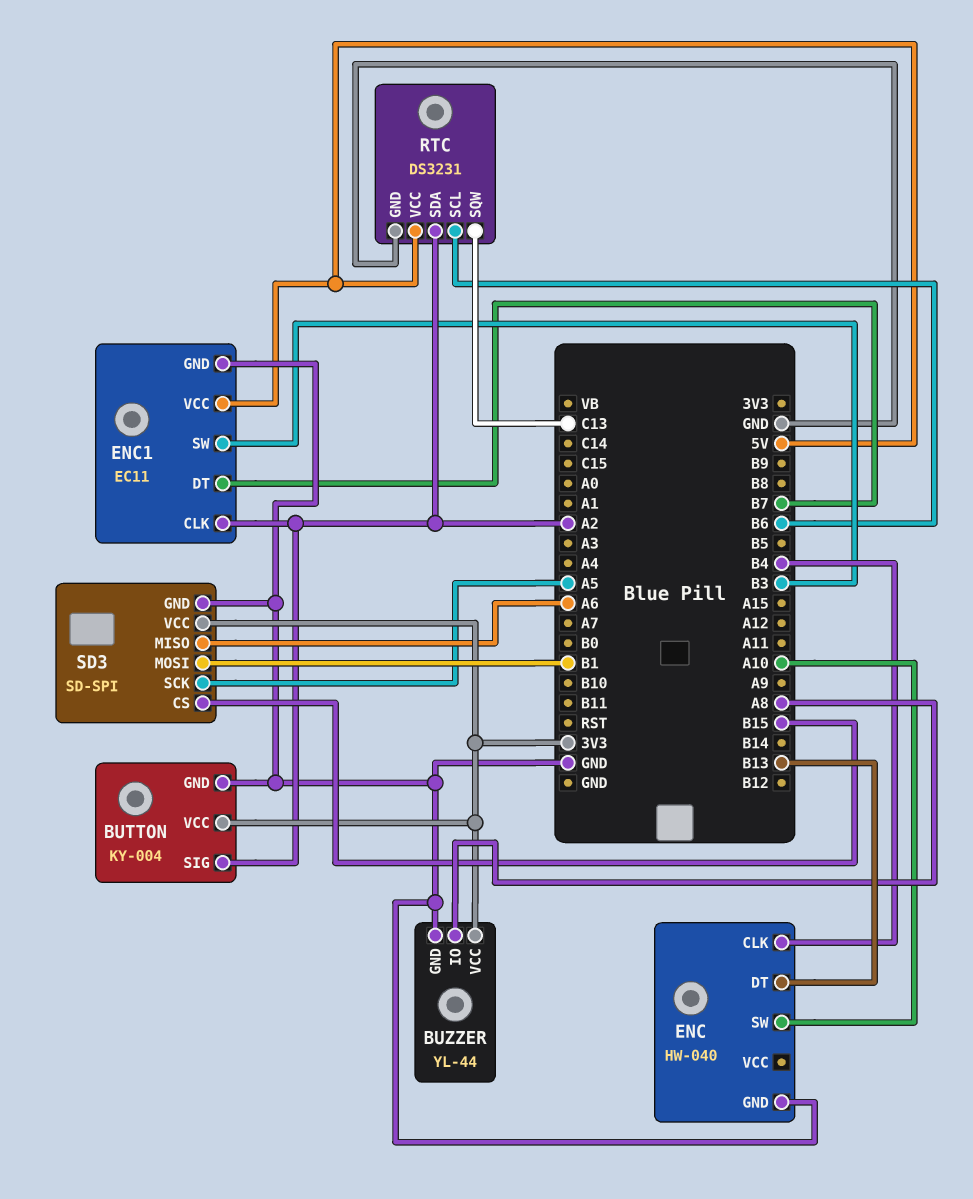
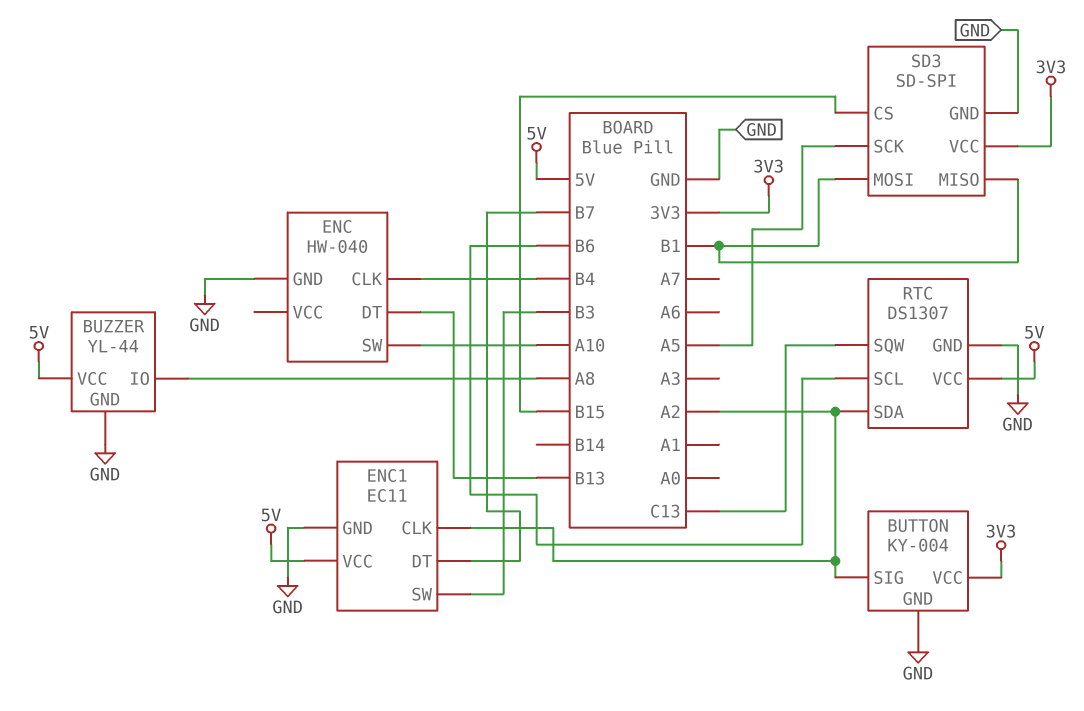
BUZZER pin VCC: 3V3 -> 5V
RTC: DS3231 -> DS1307
SD3 pin MISO: A6 -> B1

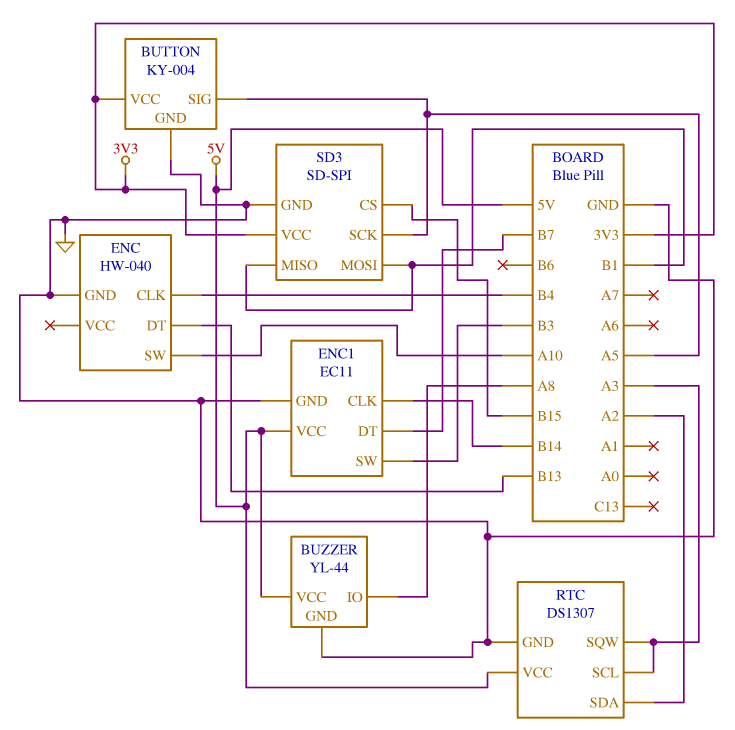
BUTTON pin SIG: A2 -> A5
ENC1 pin CLK: A2 -> B14
RTC pin SCL: B6 -> A3
RTC pin SQW: C13 -> A3

